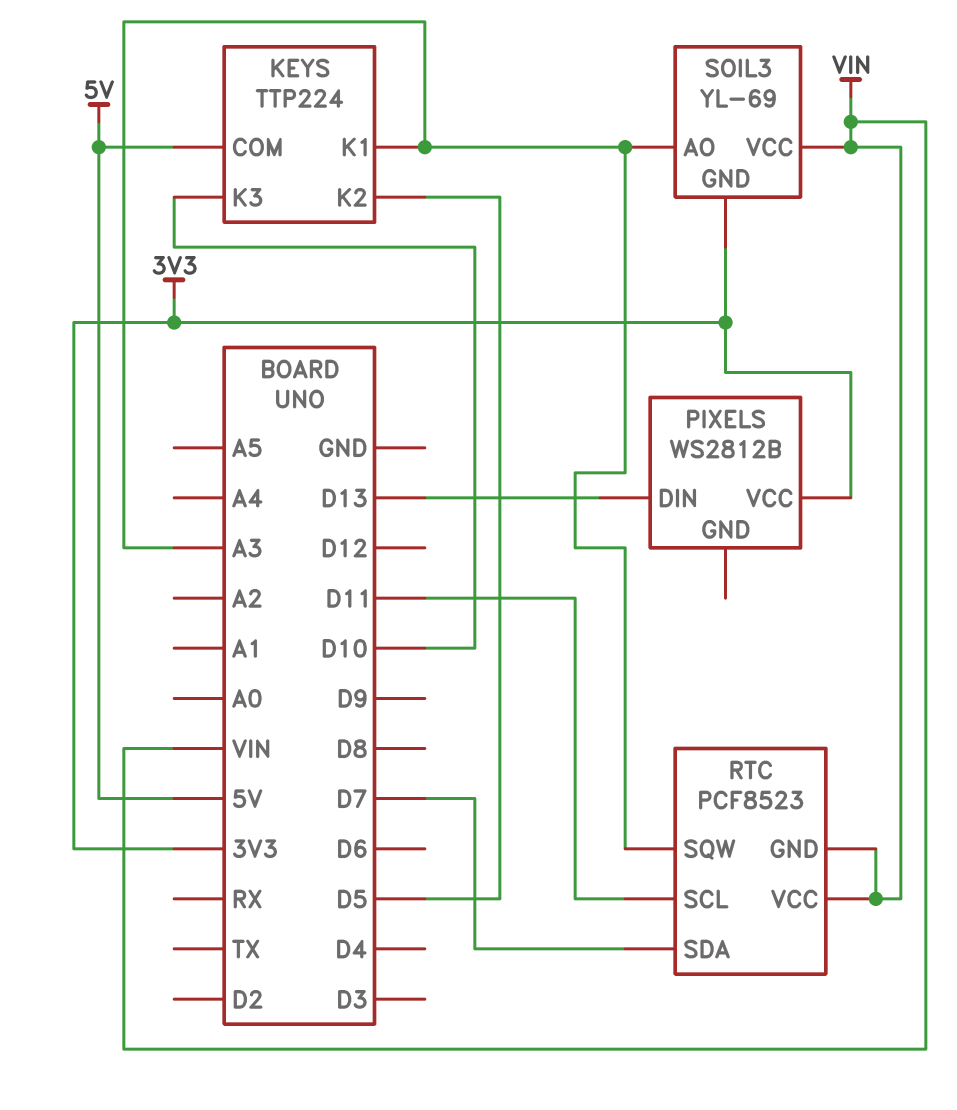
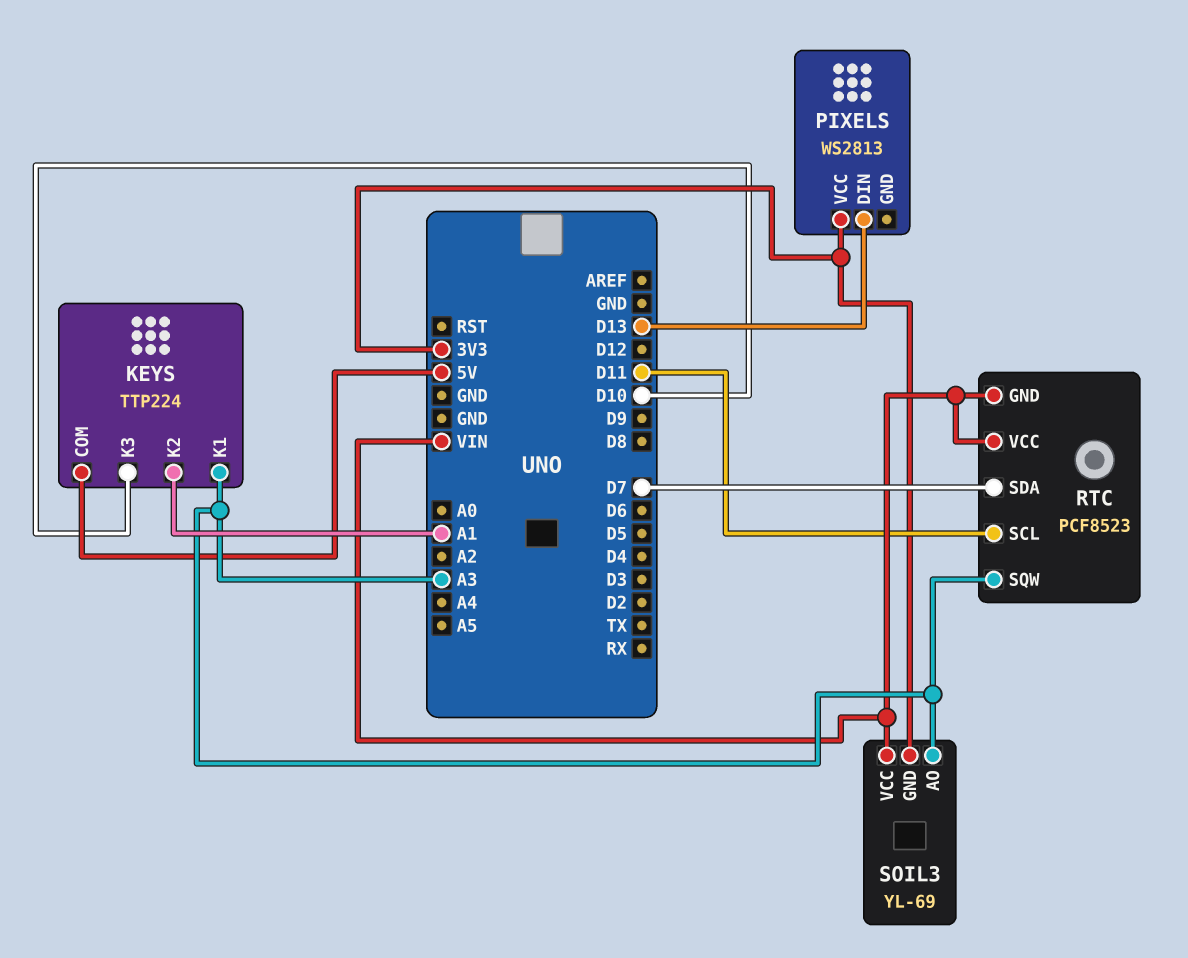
KEYS pin K2: D5 -> A1
PIXELS: WS2812B -> WS2813

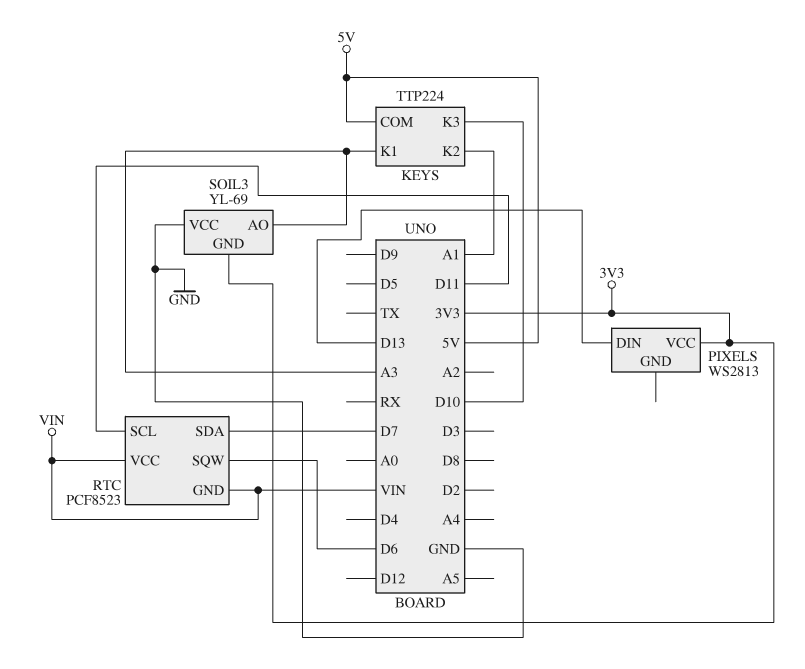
RTC pin SQW: A3 -> D6
SOIL3 pin VCC: VIN -> GND

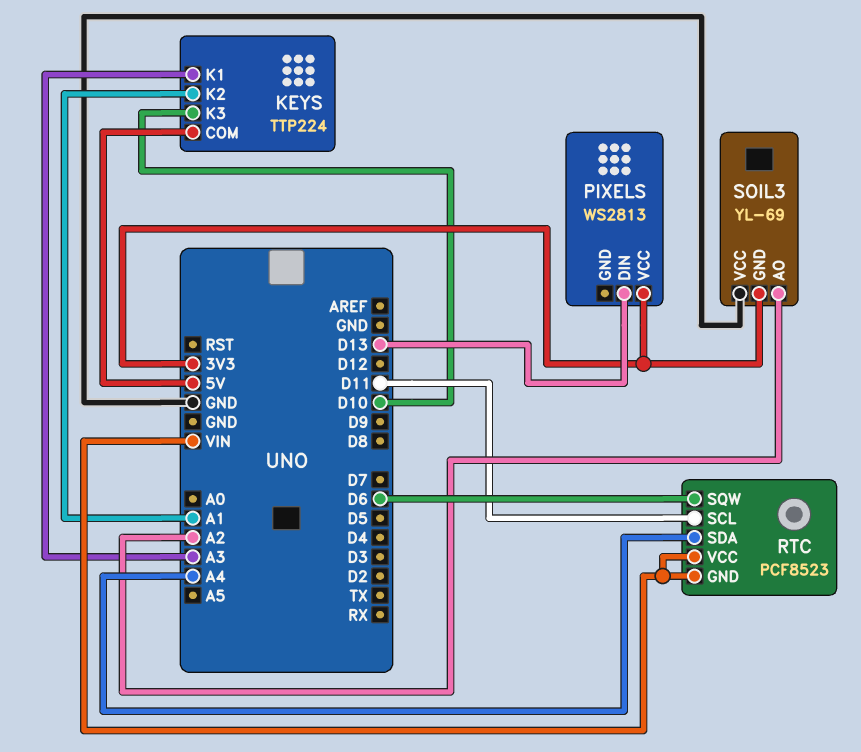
RTC pin SDA: D7 -> A4
SOIL3 pin AO: A3 -> A2

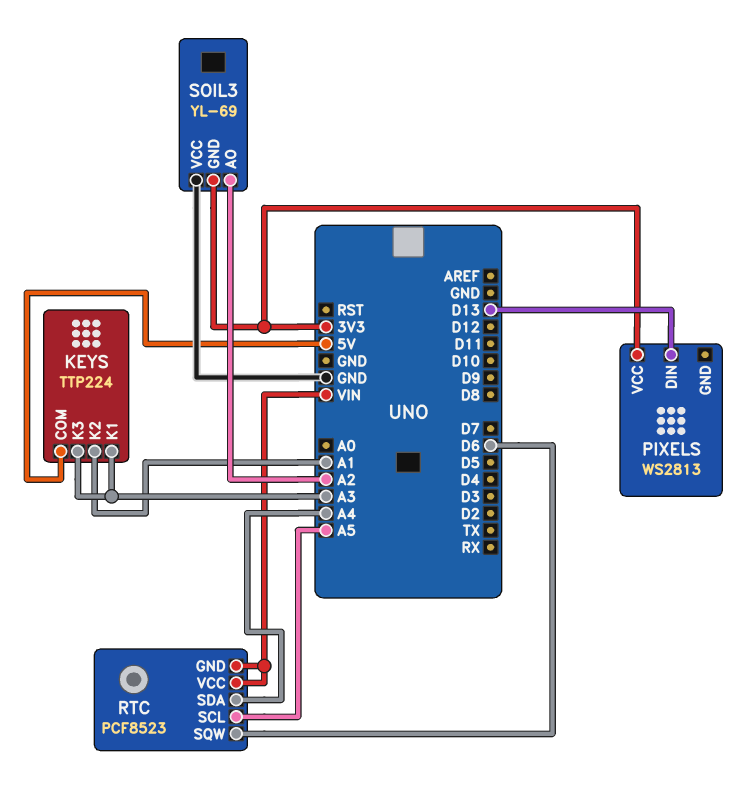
KEYS pin K3: D10 -> A3
RTC pin SCL: D11 -> A5

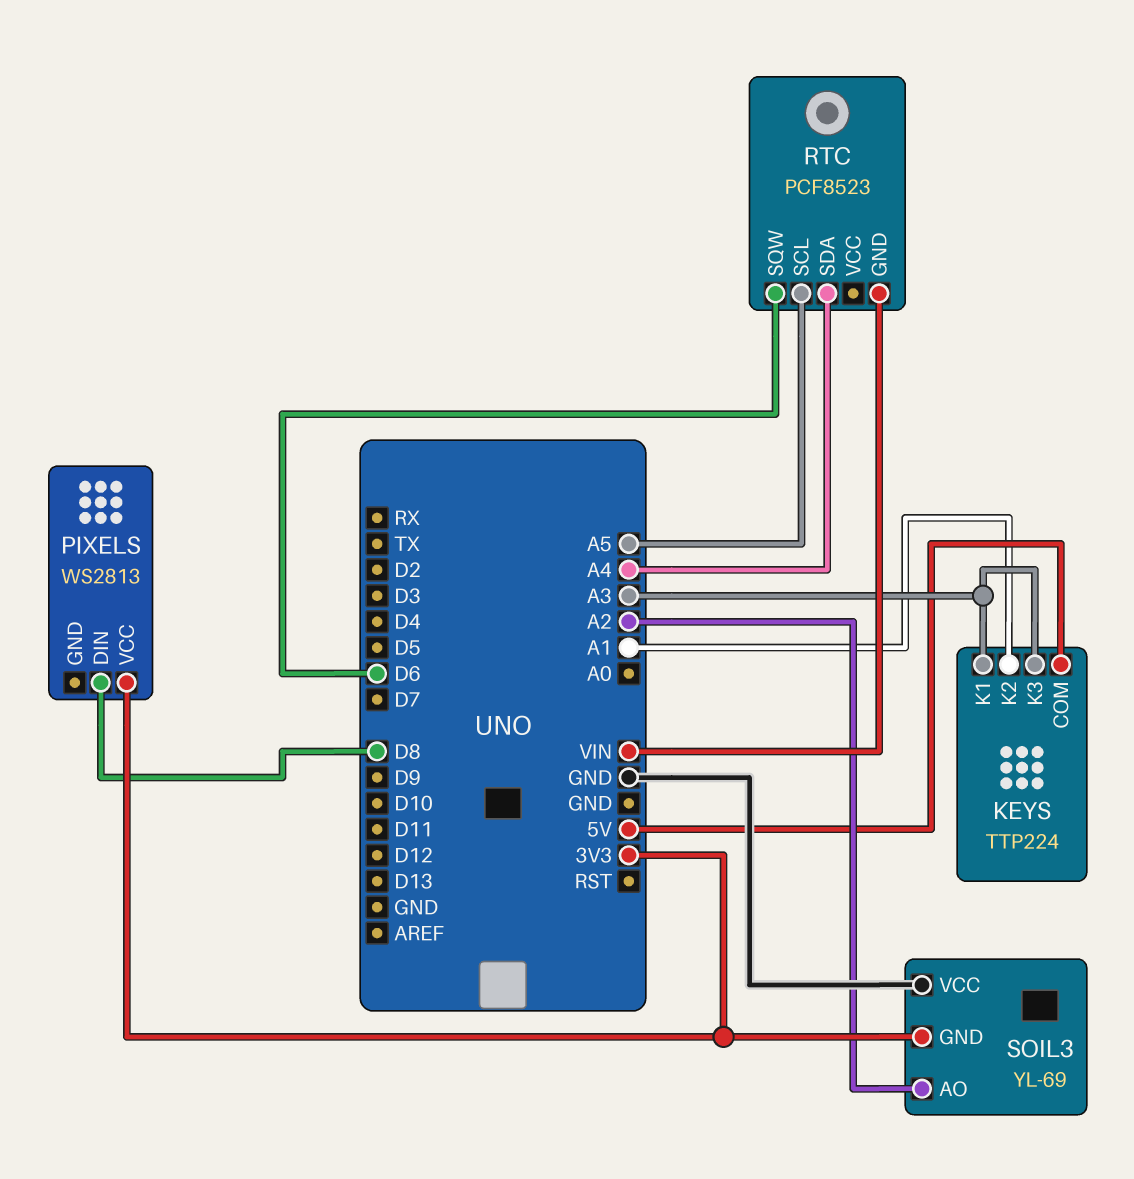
PIXELS pin DIN: D13 -> D8
RTC pin VCC: VIN -> none

